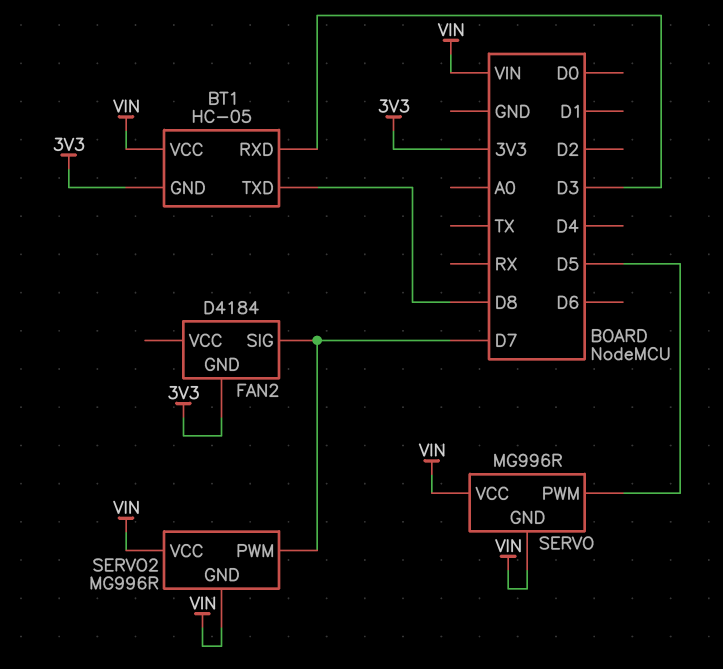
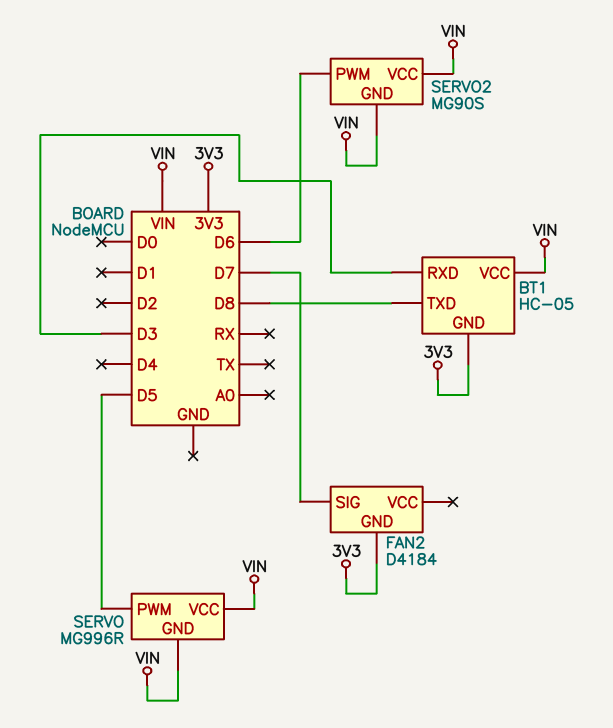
SERVO2: MG996R -> MG90S
SERVO2 pin PWM: D7 -> D6

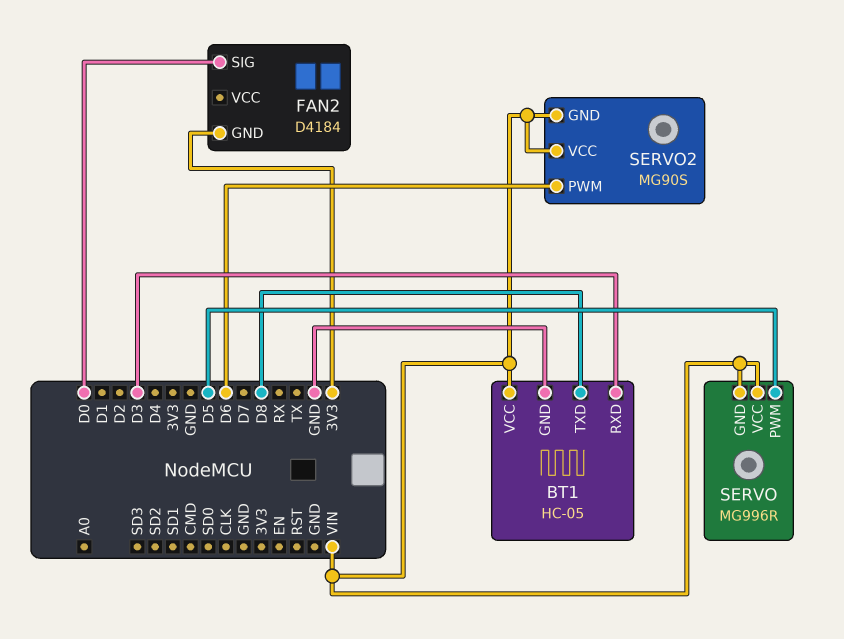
BT1 pin GND: 3V3 -> GND
FAN2 pin SIG: D7 -> D0

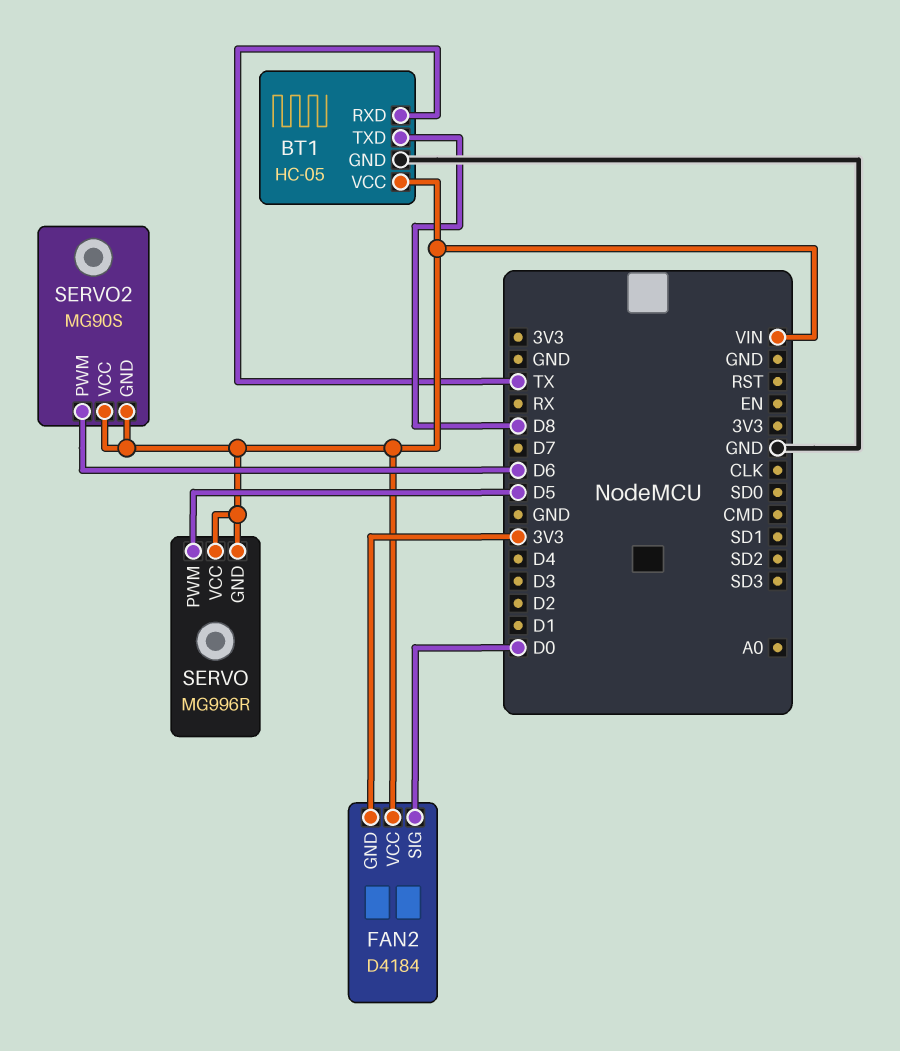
BT1 pin RXD: D3 -> TX
FAN2 pin VCC: none -> VIN

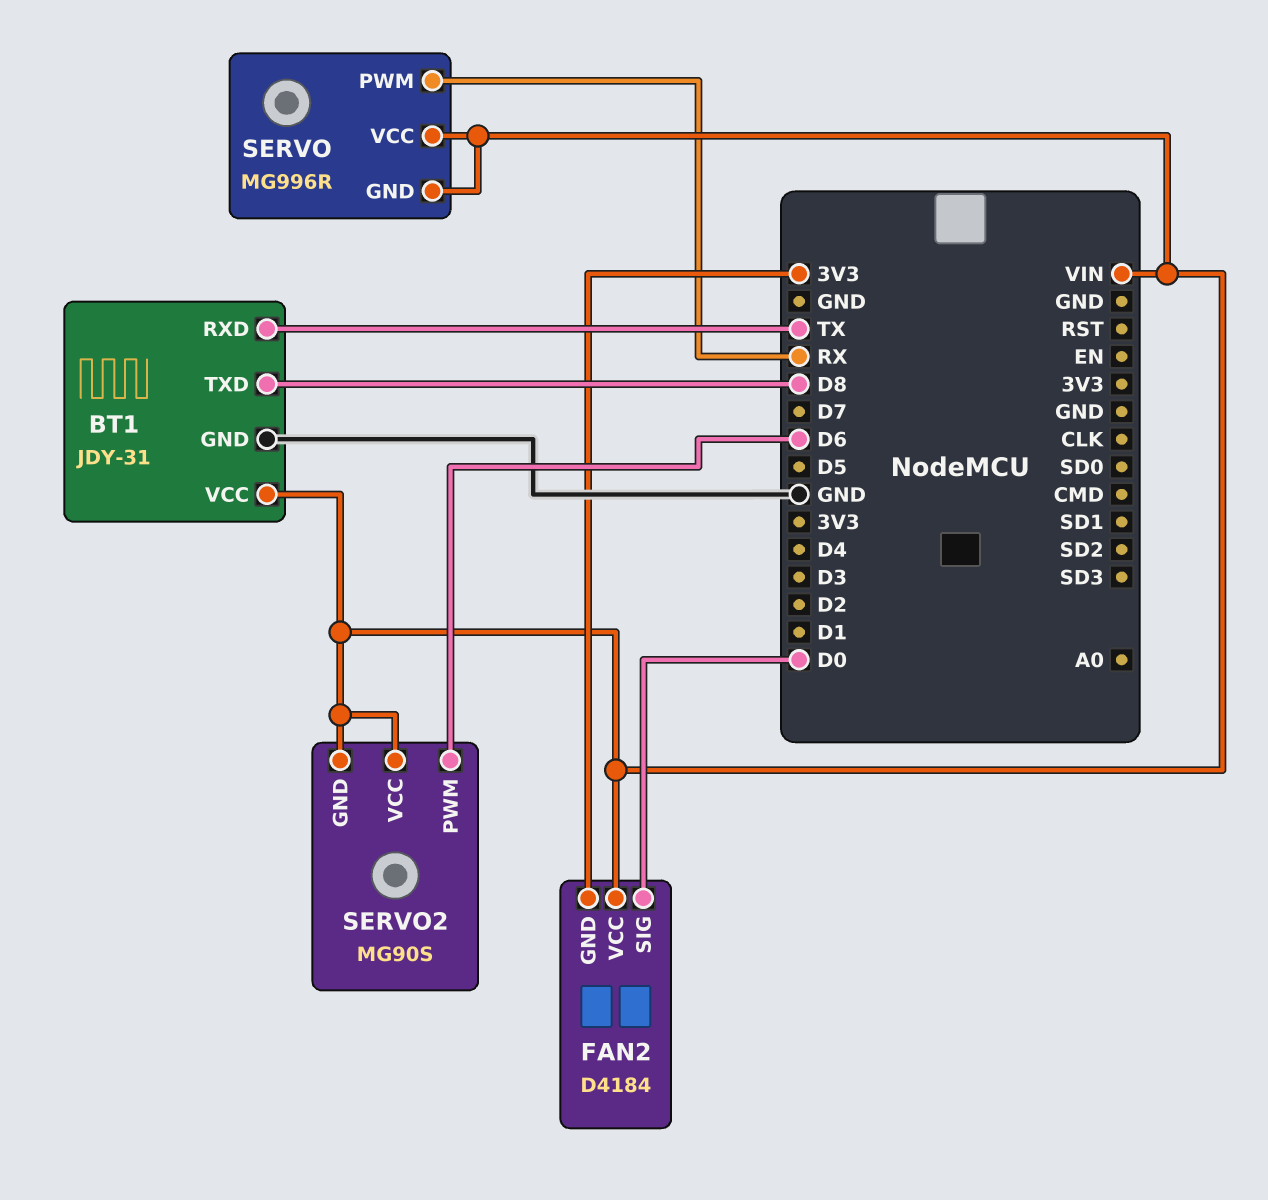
BT1: HC-05 -> JDY-31
SERVO pin PWM: D5 -> RX

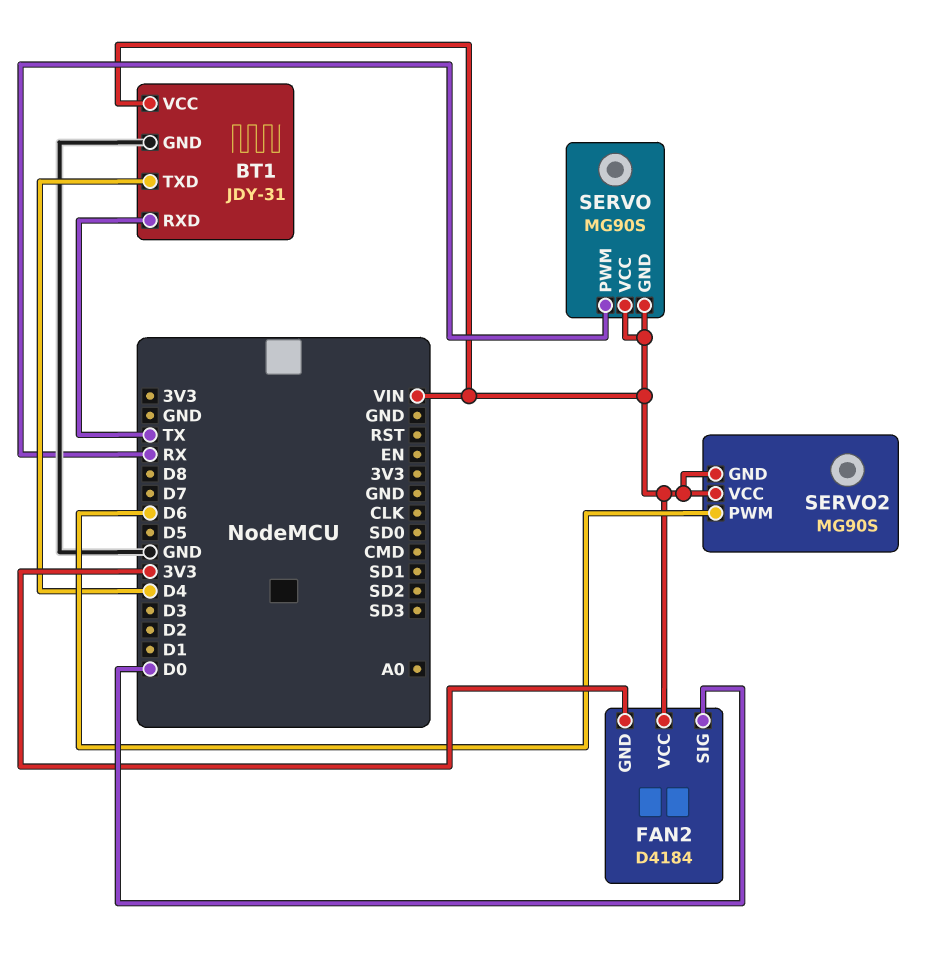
BT1 pin TXD: D8 -> D4
SERVO: MG996R -> MG90S

